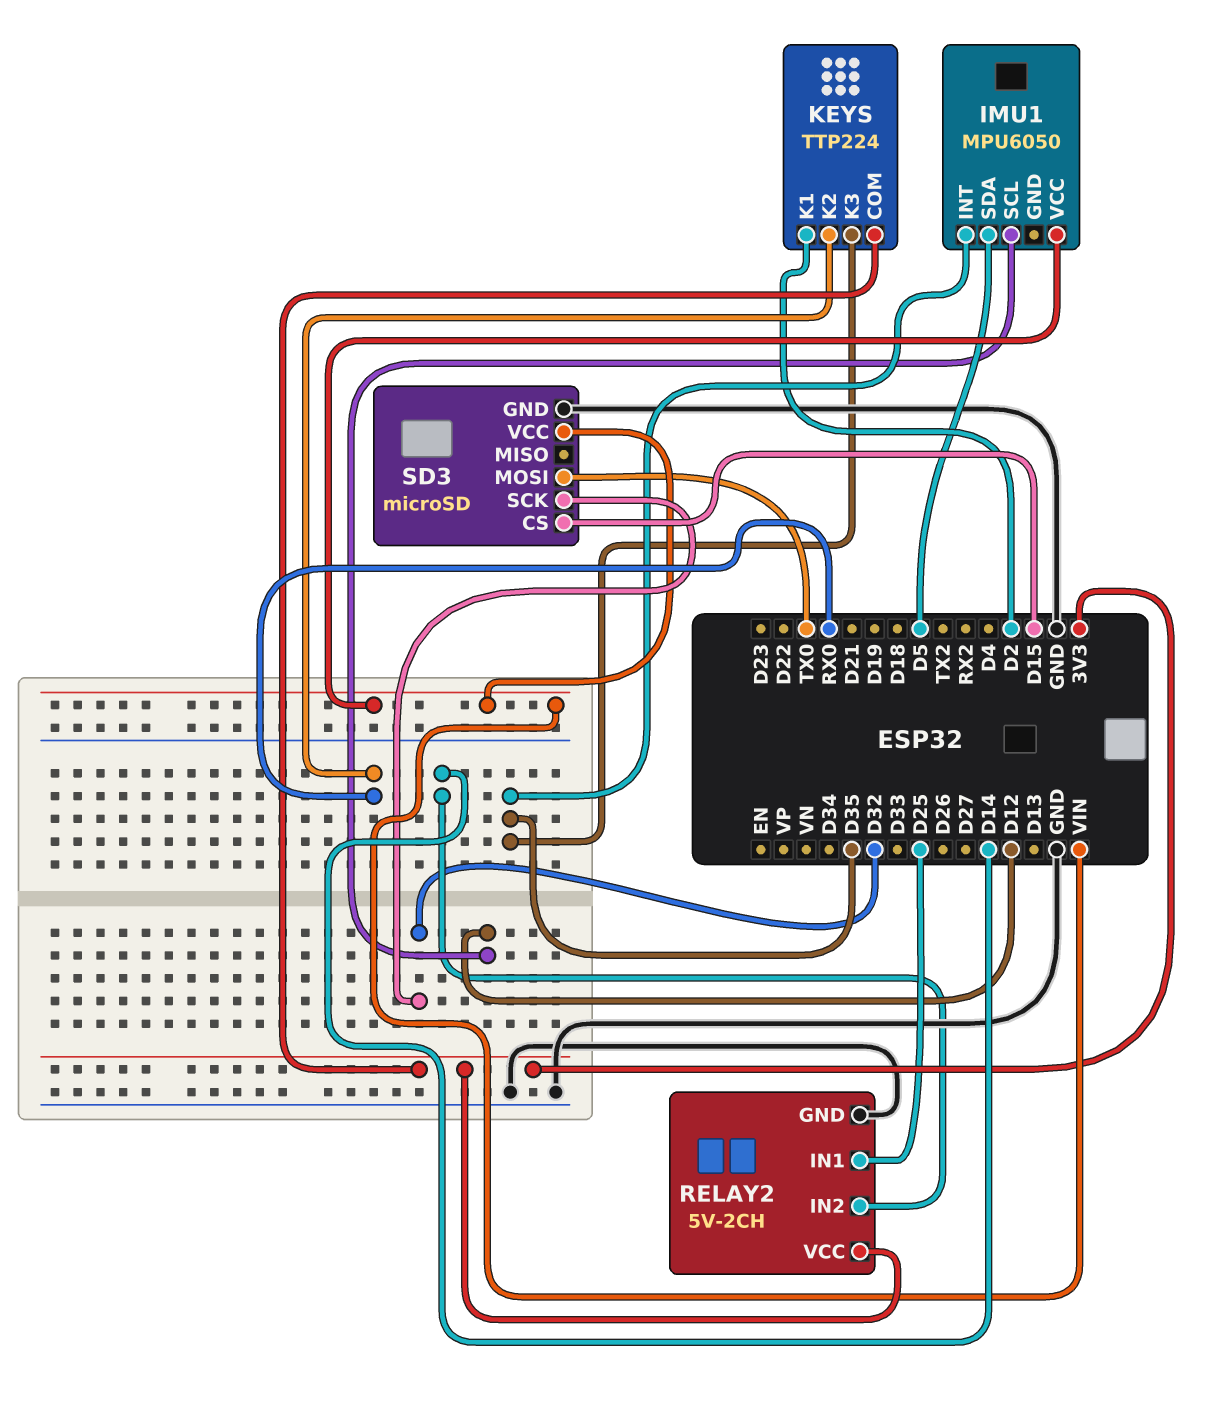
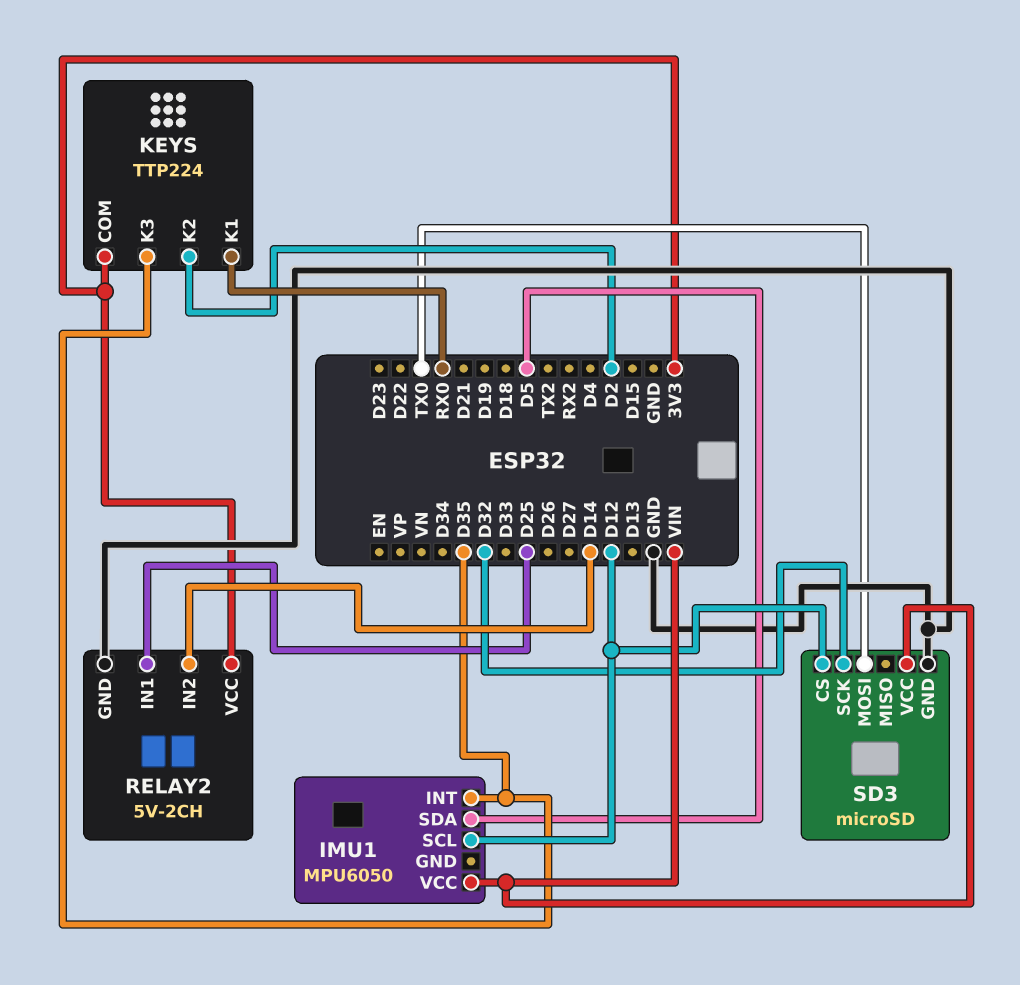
KEYS pin K1: D2 -> RX0
KEYS pin K2: RX0 -> D2
SD3 pin CS: D15 -> D12

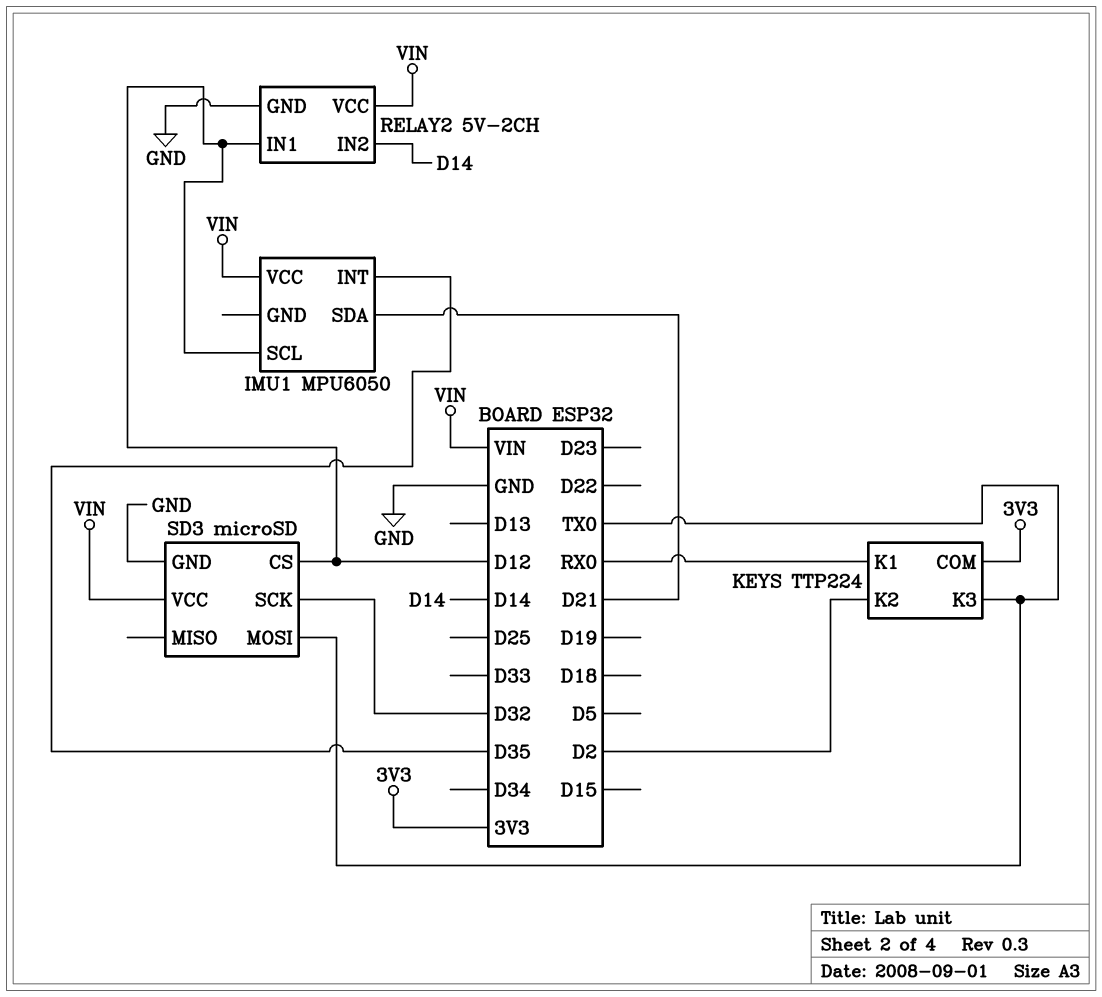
IMU1 pin SDA: D5 -> D21
KEYS pin K3: D35 -> TX0
RELAY2 pin IN1: D25 -> D12
RELAY2 pin VCC: 3V3 -> VIN

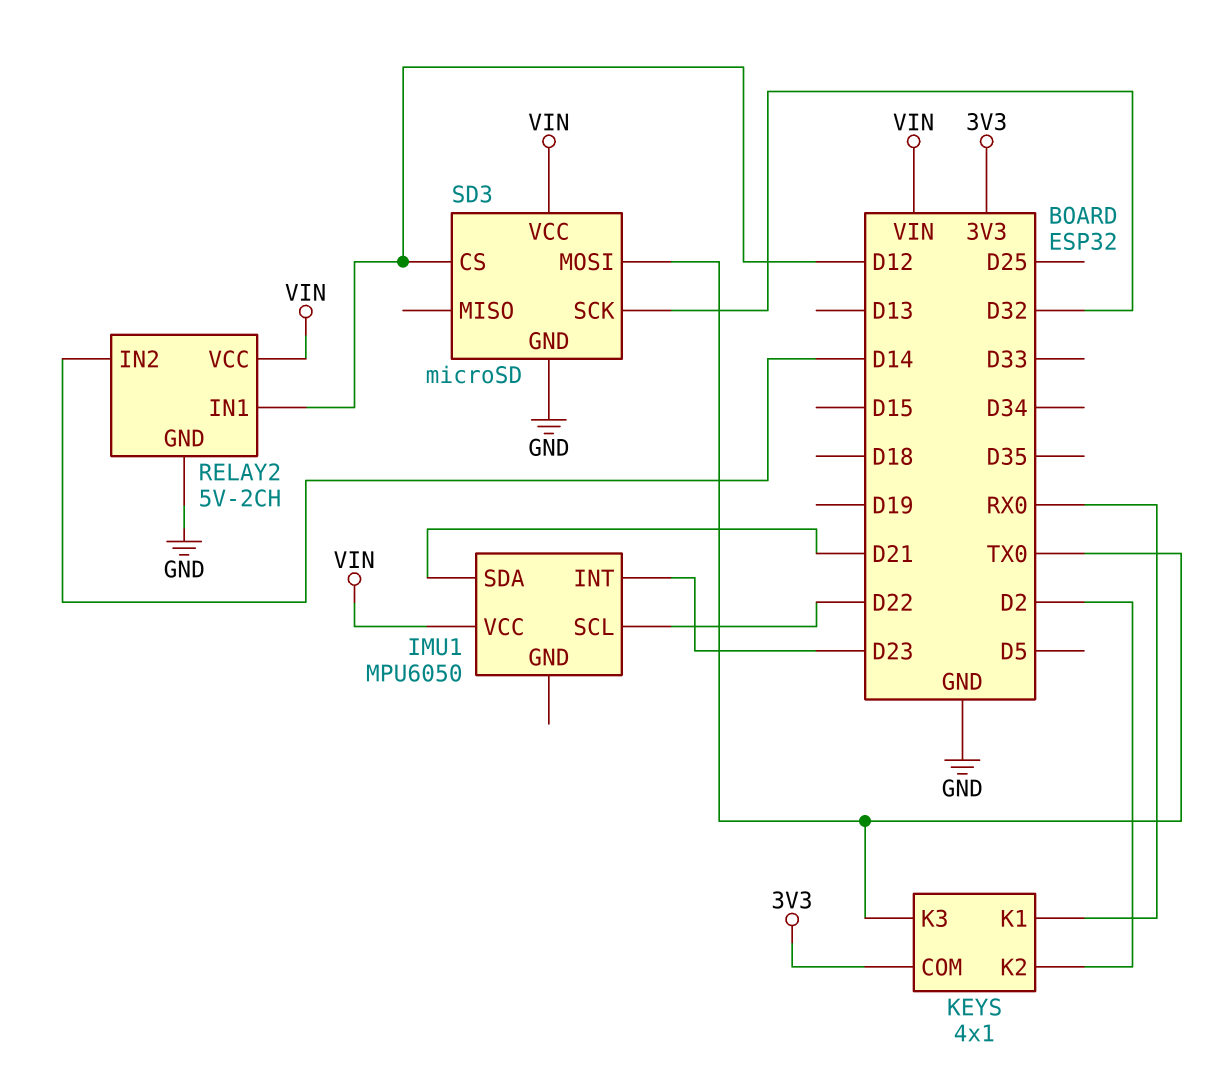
IMU1 pin INT: D35 -> D23
IMU1 pin SCL: D12 -> D22
KEYS: TTP224 -> 4x1

